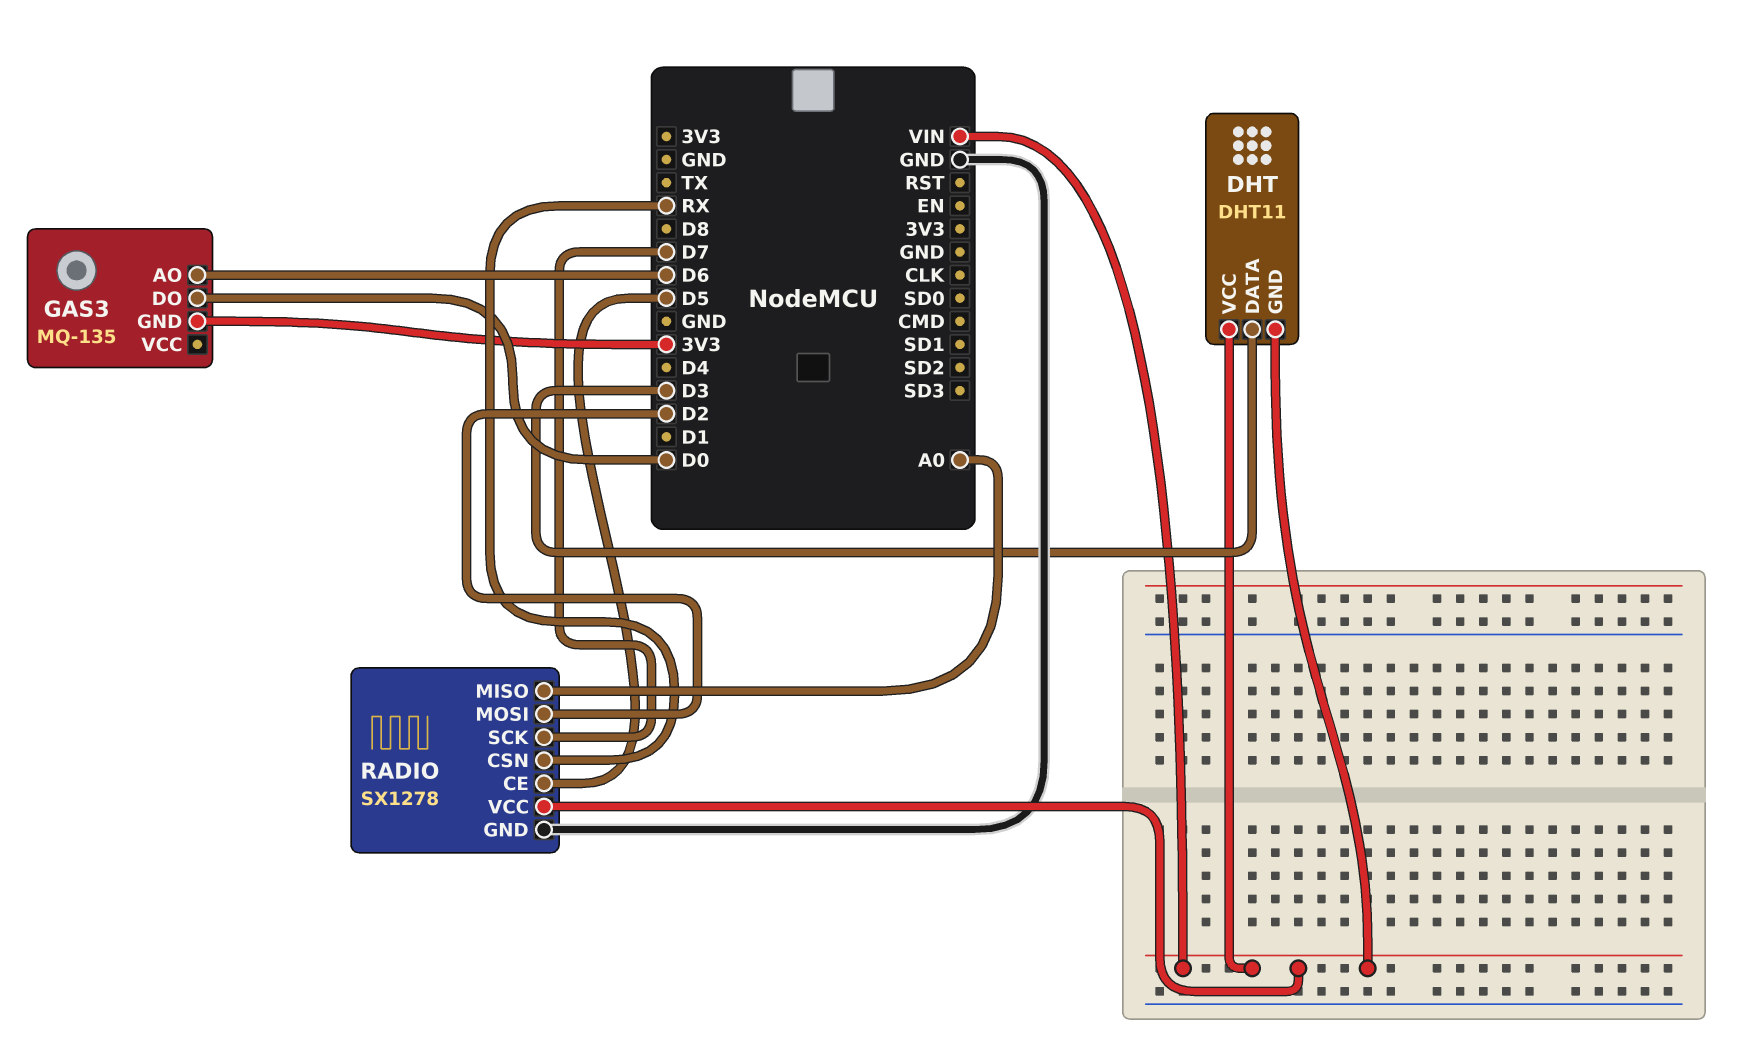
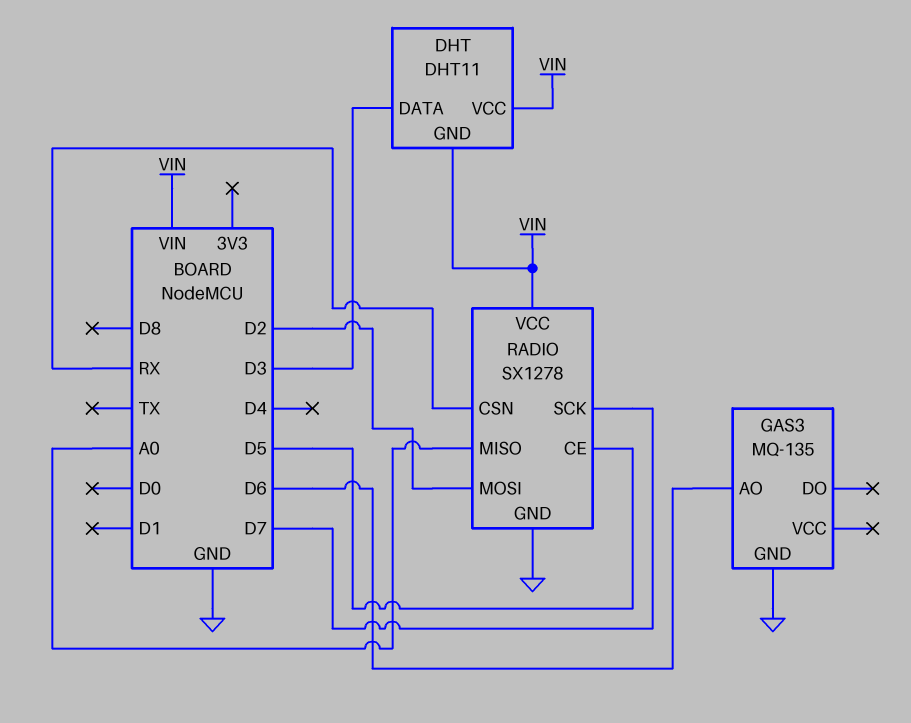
GAS3 pin DO: D0 -> none
GAS3 pin GND: 3V3 -> GND

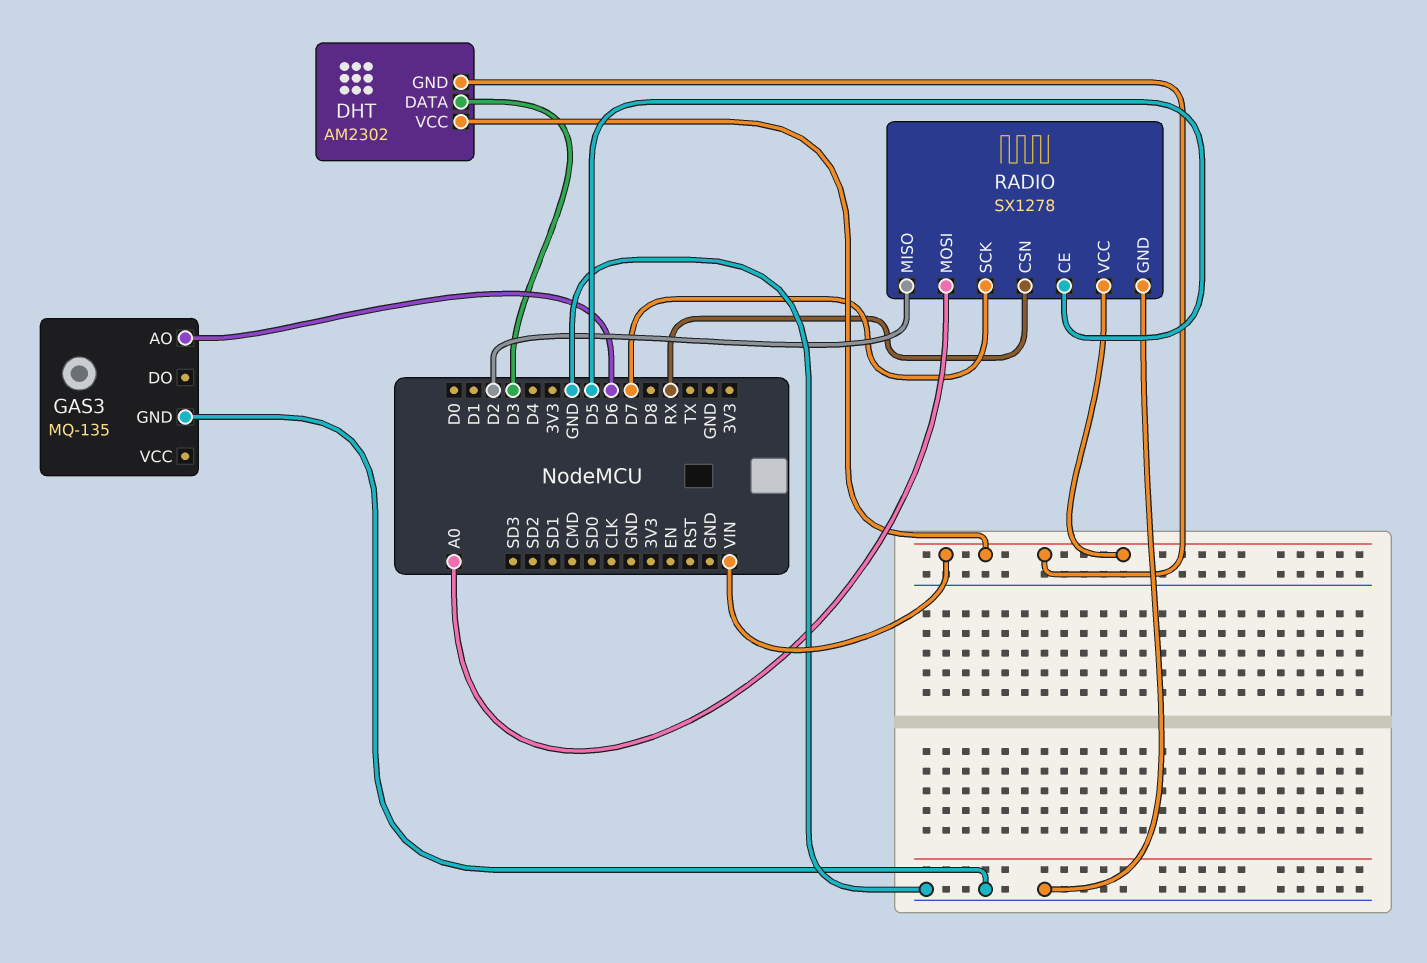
DHT: DHT11 -> AM2302
RADIO pin MISO: A0 -> D2
RADIO pin MOSI: D2 -> A0

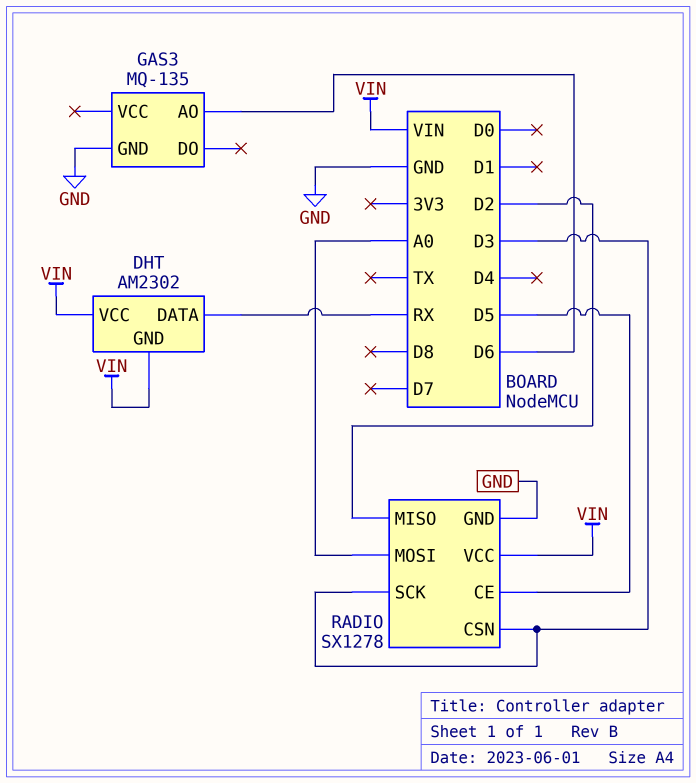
DHT pin DATA: D3 -> RX
RADIO pin CSN: RX -> D3
RADIO pin SCK: D7 -> D3

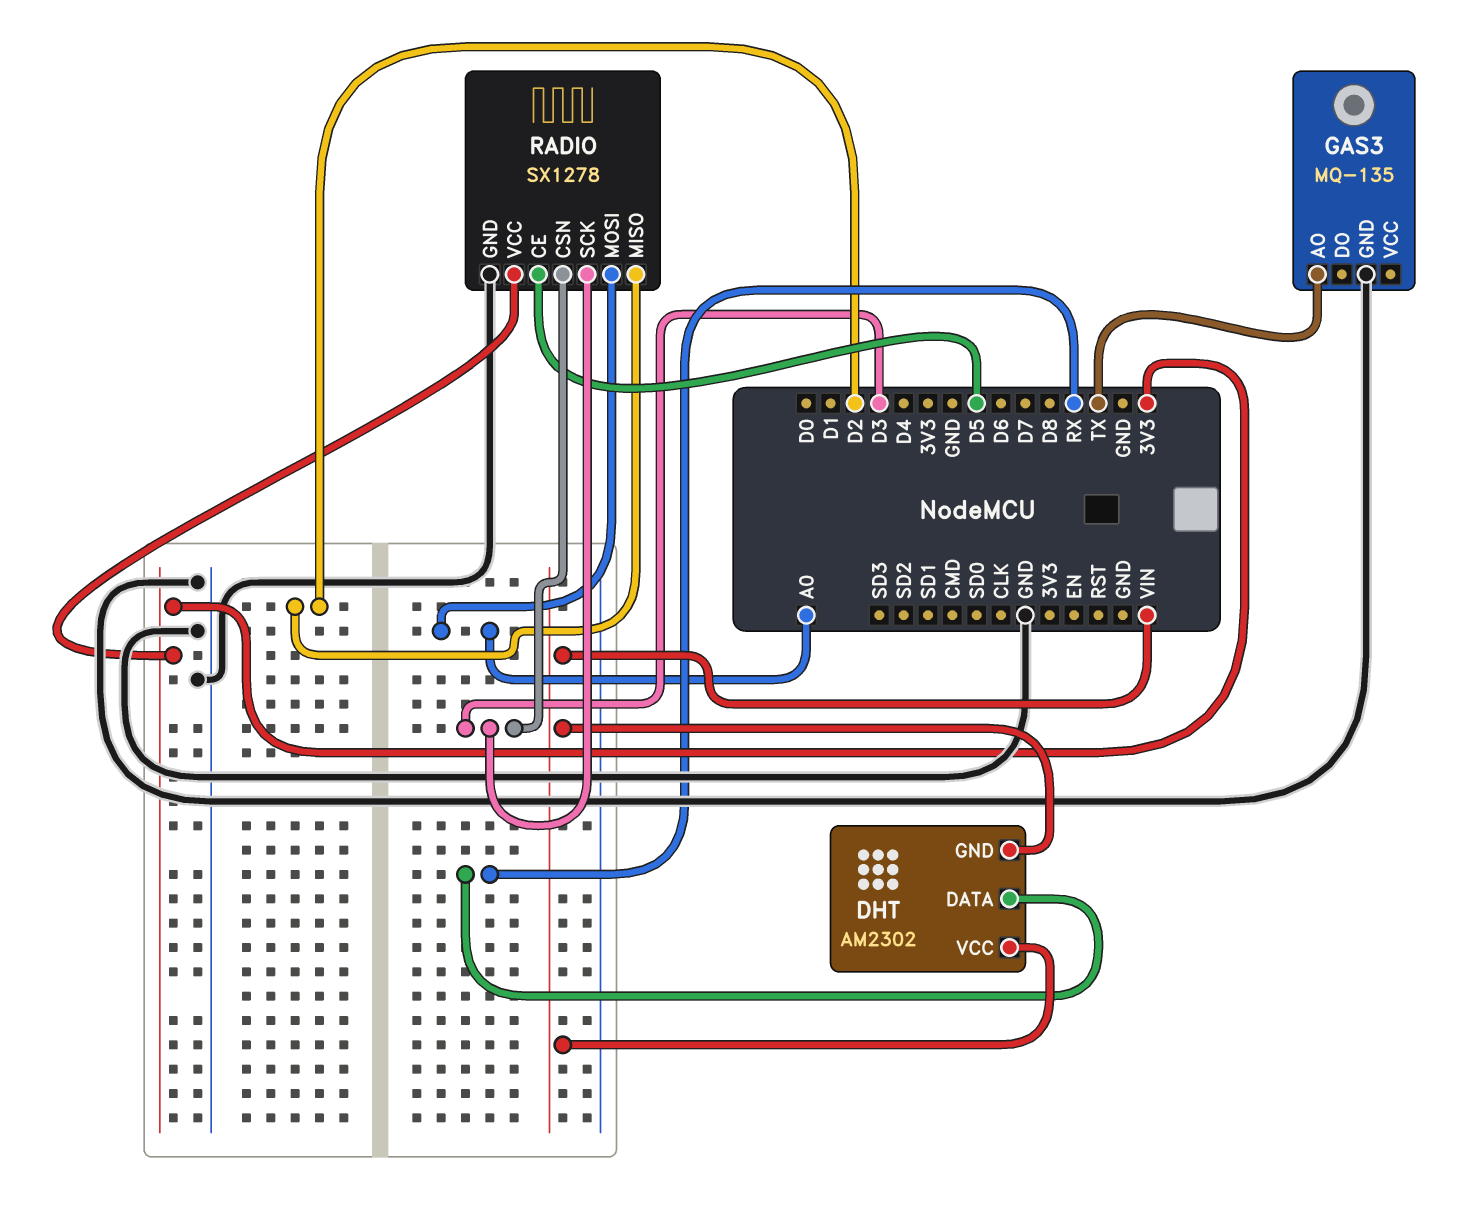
GAS3 pin AO: D6 -> TX
RADIO pin VCC: VIN -> 3V3

